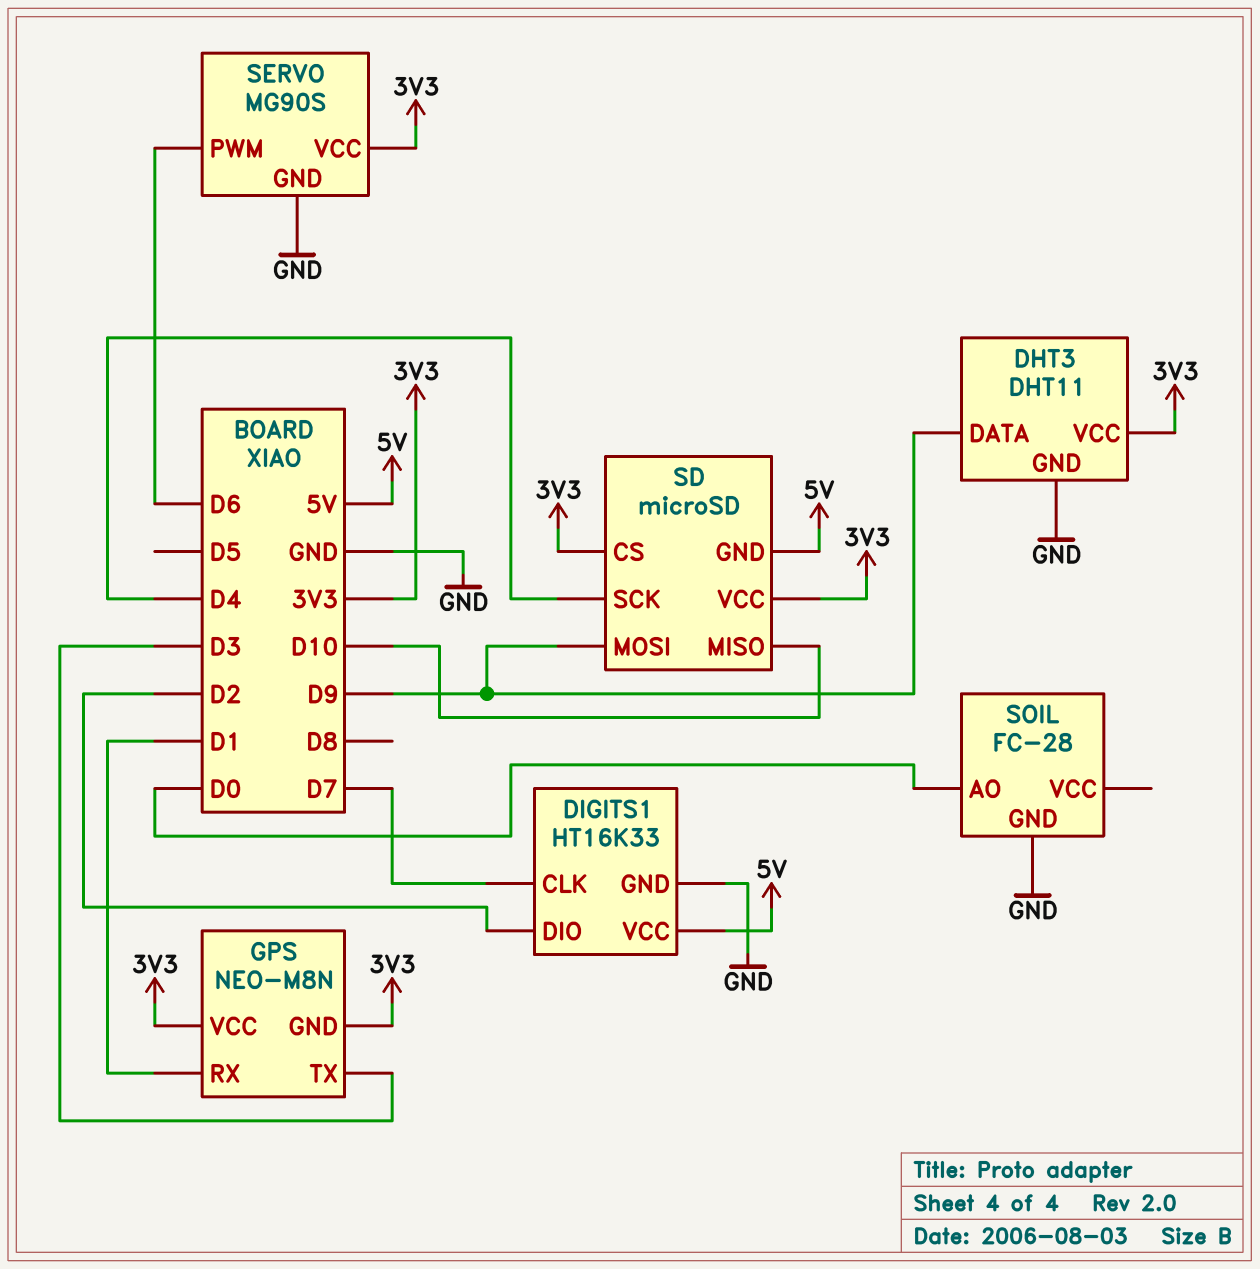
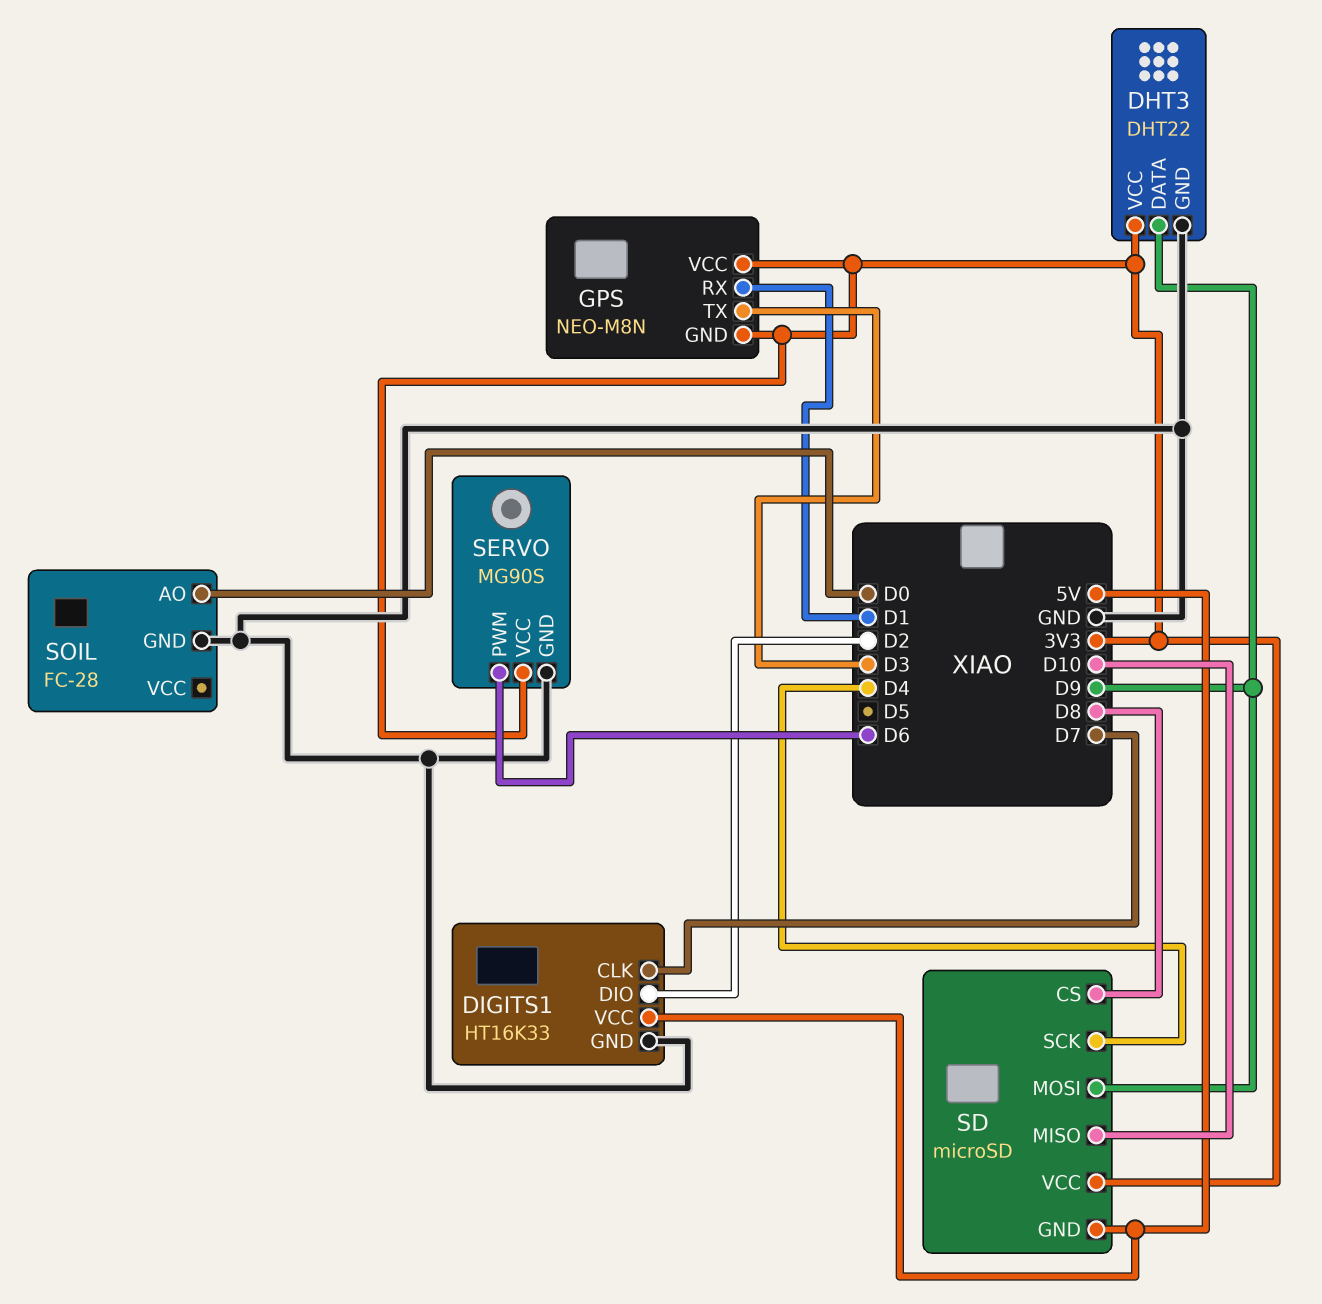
DHT3: DHT11 -> DHT22
SD pin CS: 3V3 -> D8

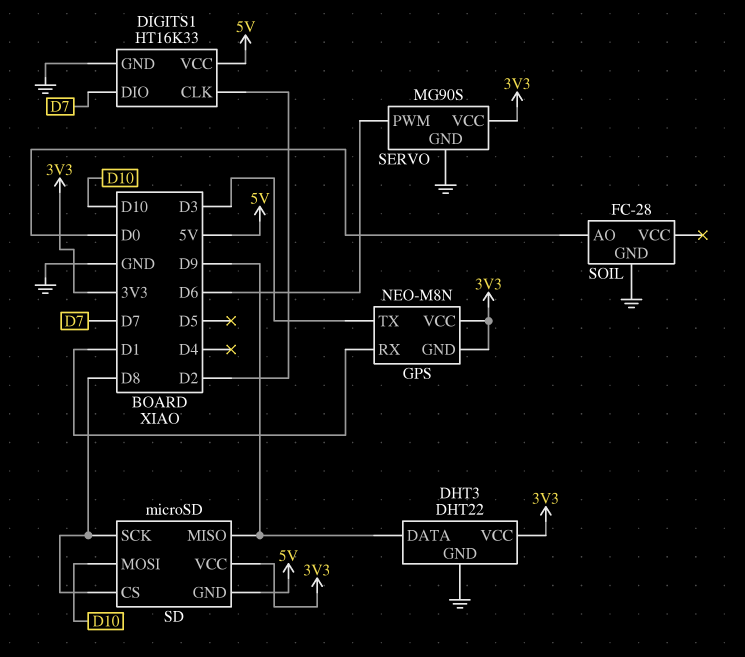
DIGITS1 pin CLK: D7 -> D2
DIGITS1 pin DIO: D2 -> D7
SD pin MISO: D10 -> D9
SD pin MOSI: D9 -> D10
SD pin SCK: D4 -> D8

